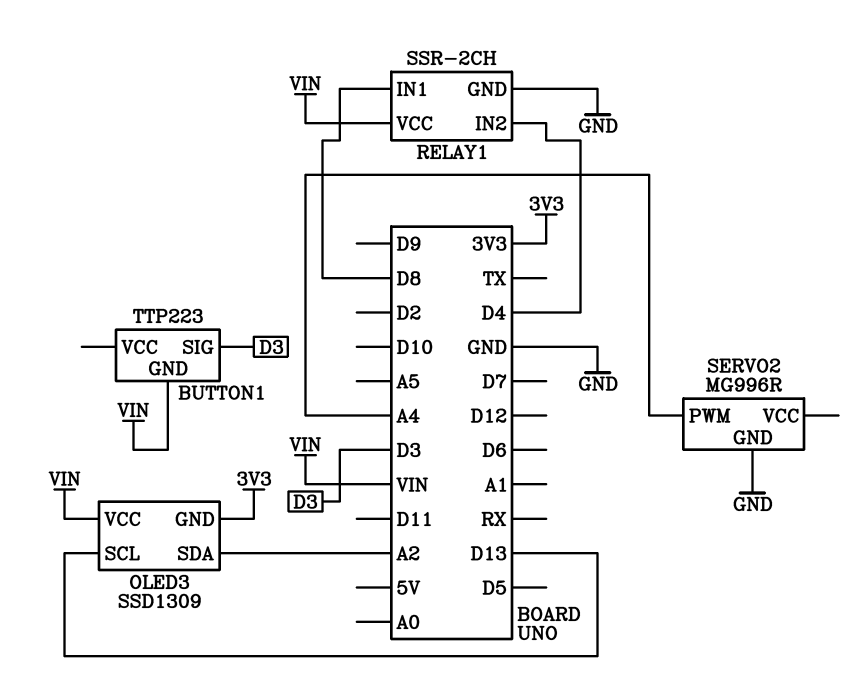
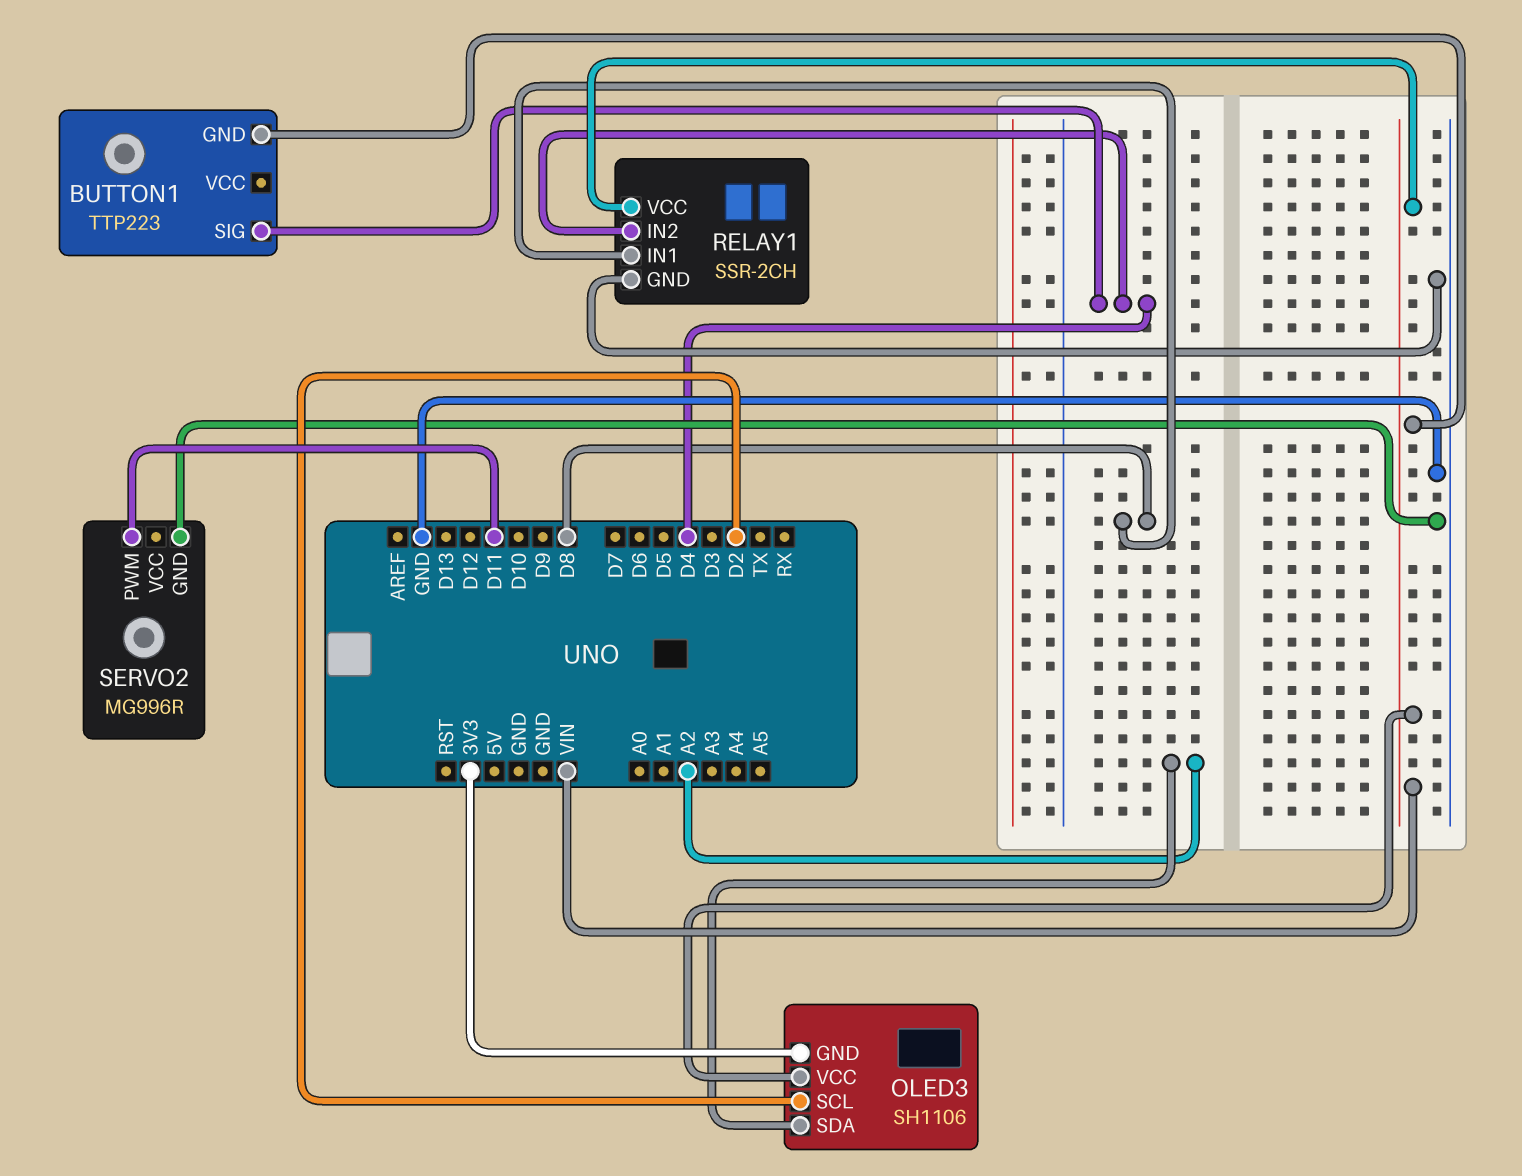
BUTTON1 pin SIG: D3 -> D4
OLED3: SSD1309 -> SH1106
OLED3 pin SCL: D13 -> D2
SERVO2 pin PWM: A4 -> D11

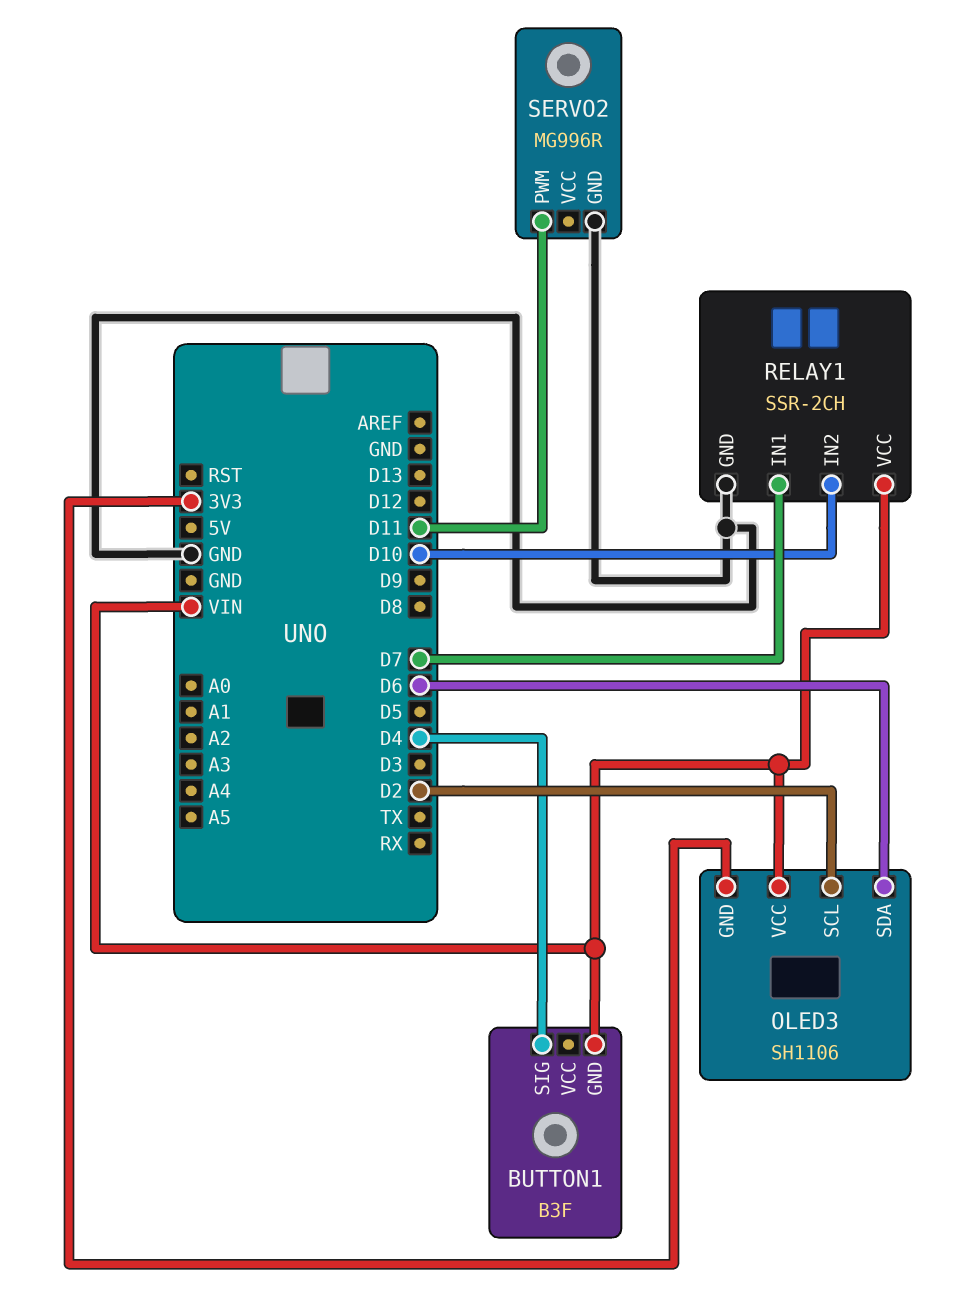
BUTTON1: TTP223 -> B3F
OLED3 pin SDA: A2 -> D6
RELAY1 pin IN1: D8 -> D7
RELAY1 pin IN2: D4 -> D10

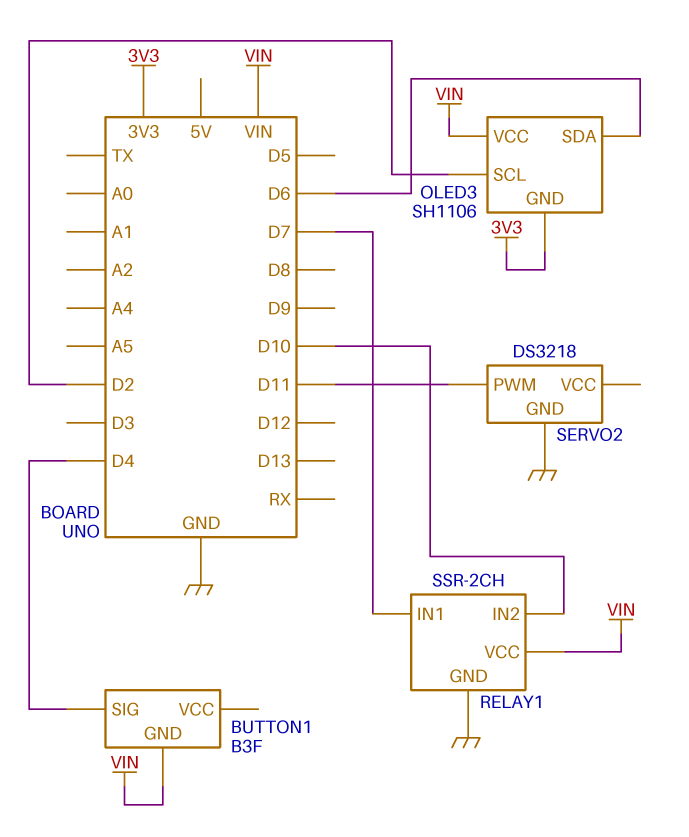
SERVO2: MG996R -> DS3218

